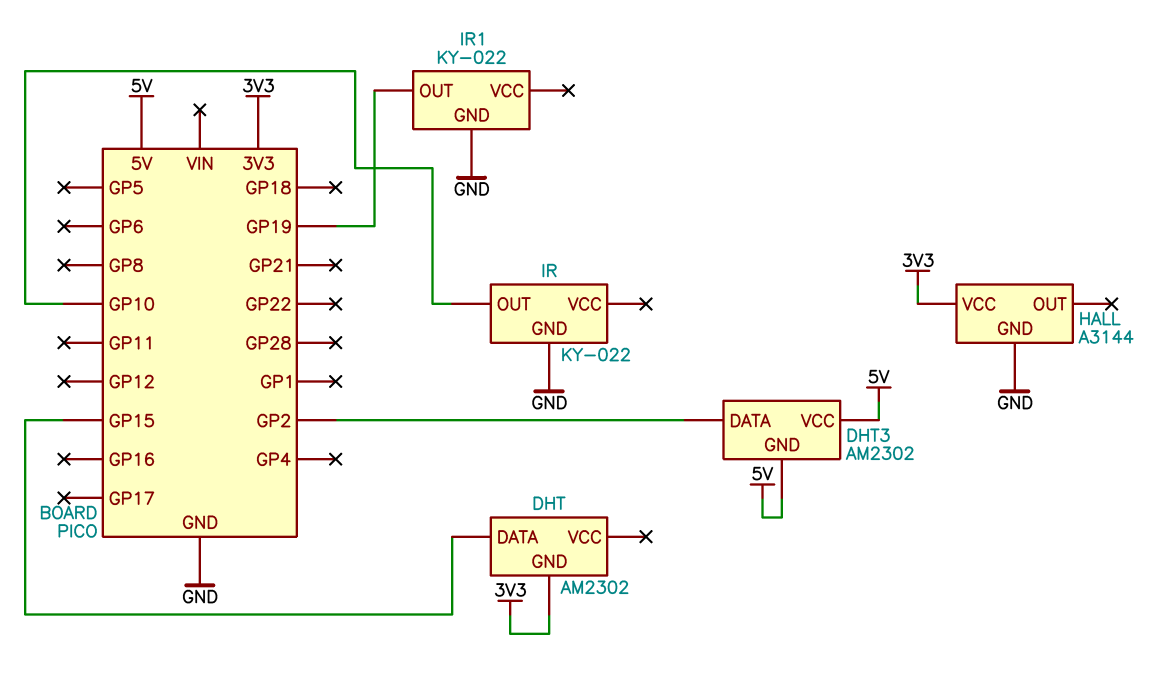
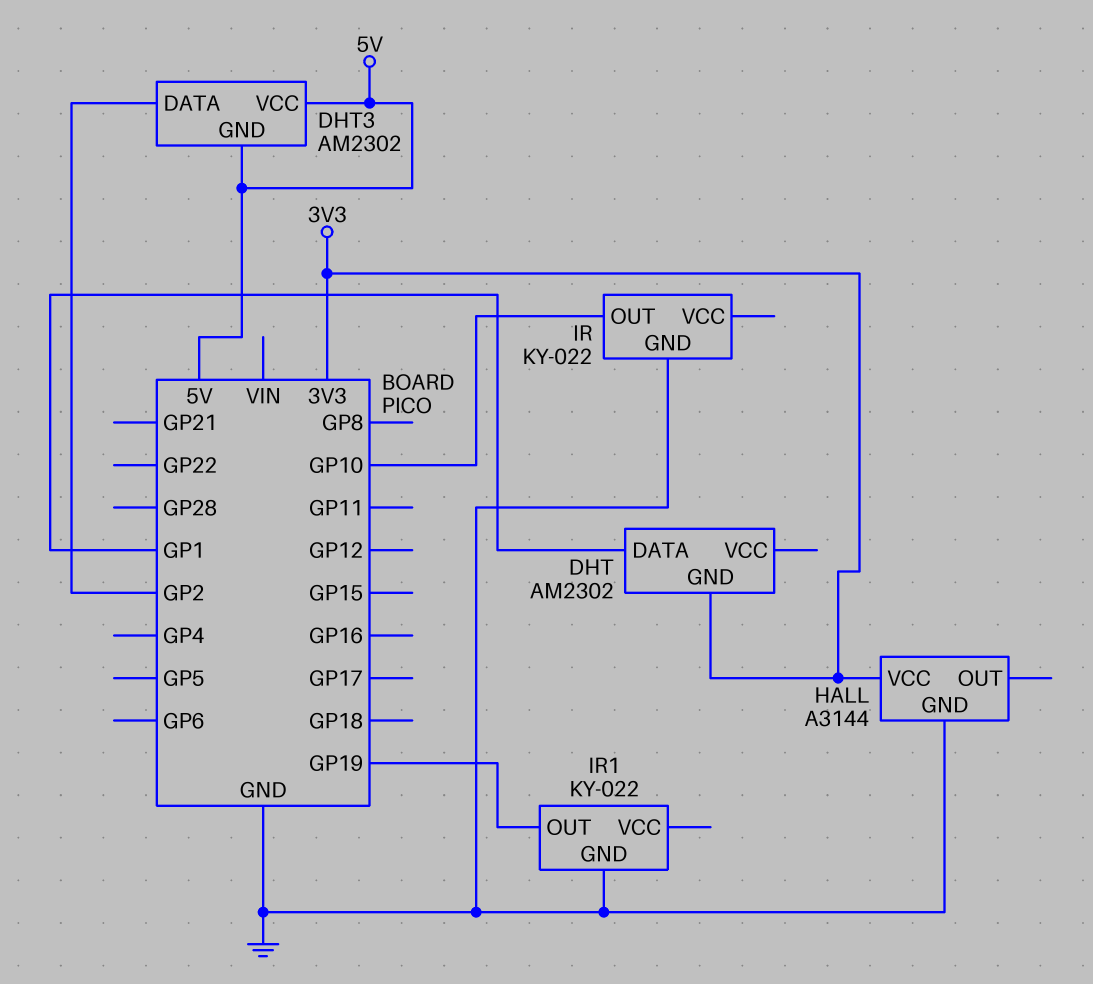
DHT pin DATA: GP15 -> GP1

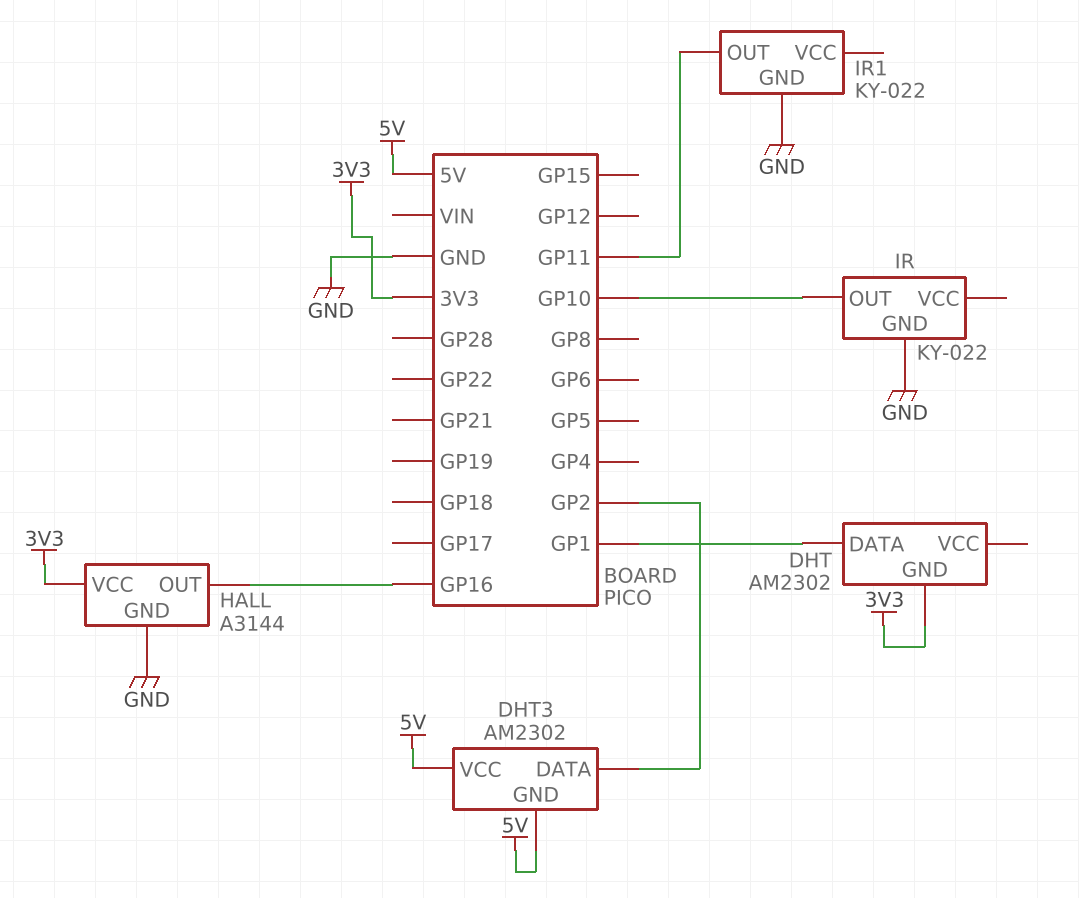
HALL pin OUT: none -> GP16
IR1 pin OUT: GP19 -> GP11

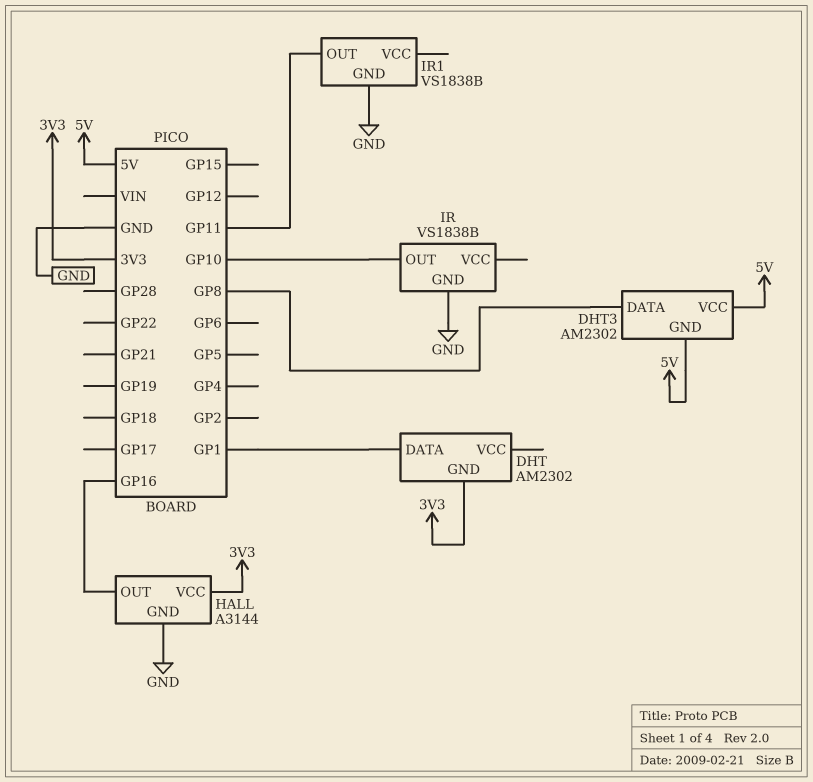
DHT3 pin DATA: GP2 -> GP8
IR: KY-022 -> VS1838B
IR1: KY-022 -> VS1838B

